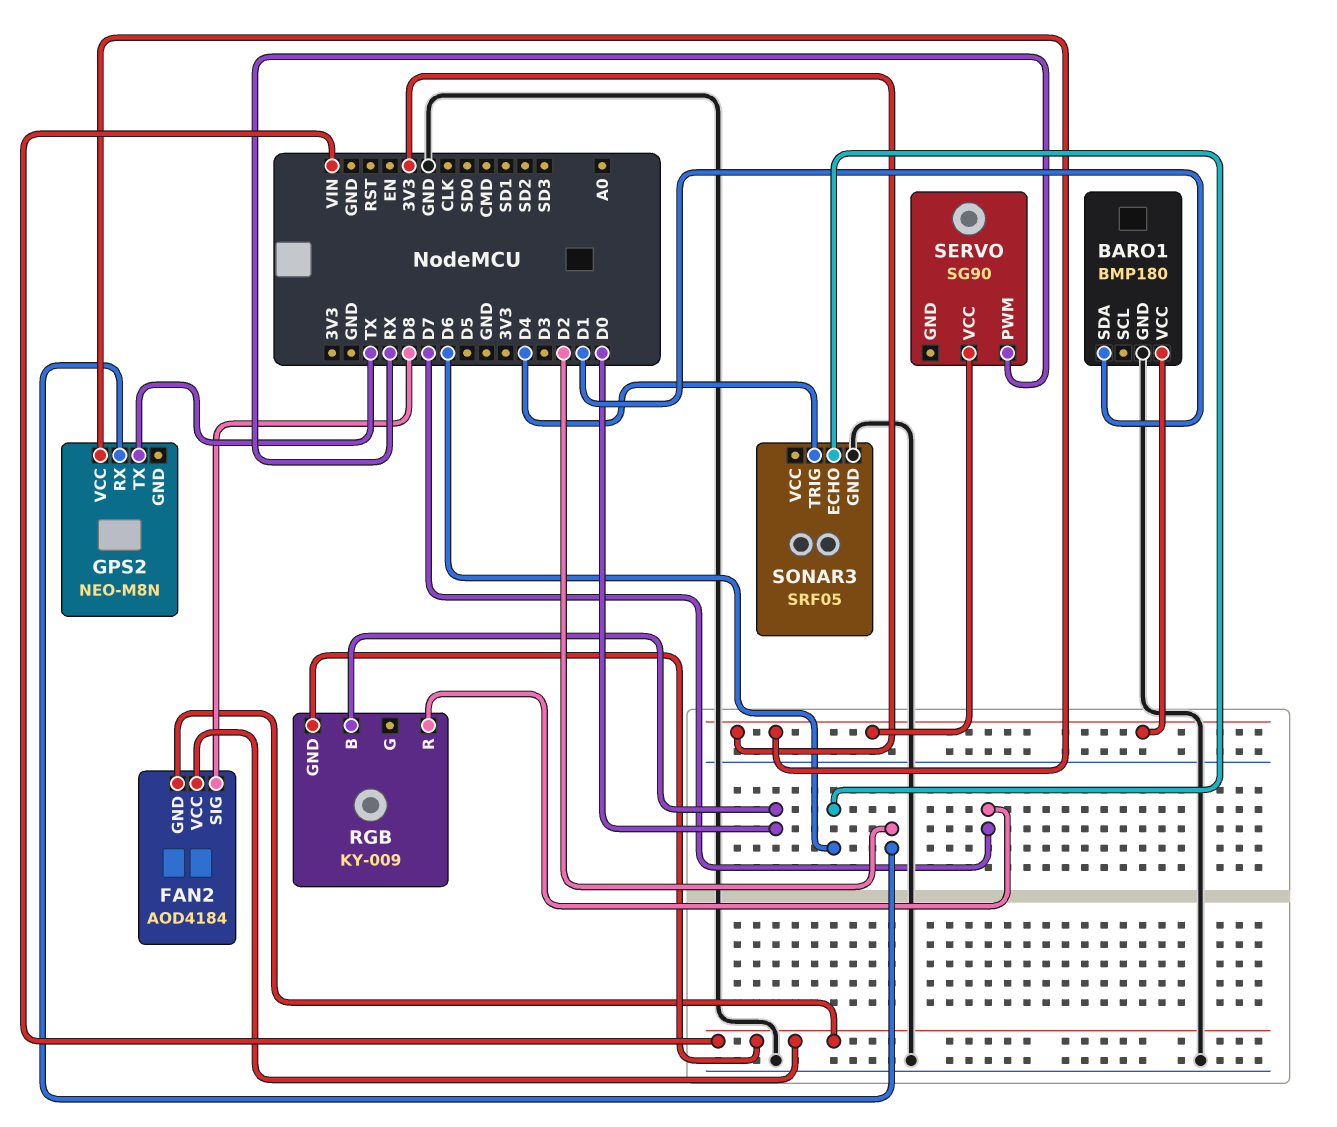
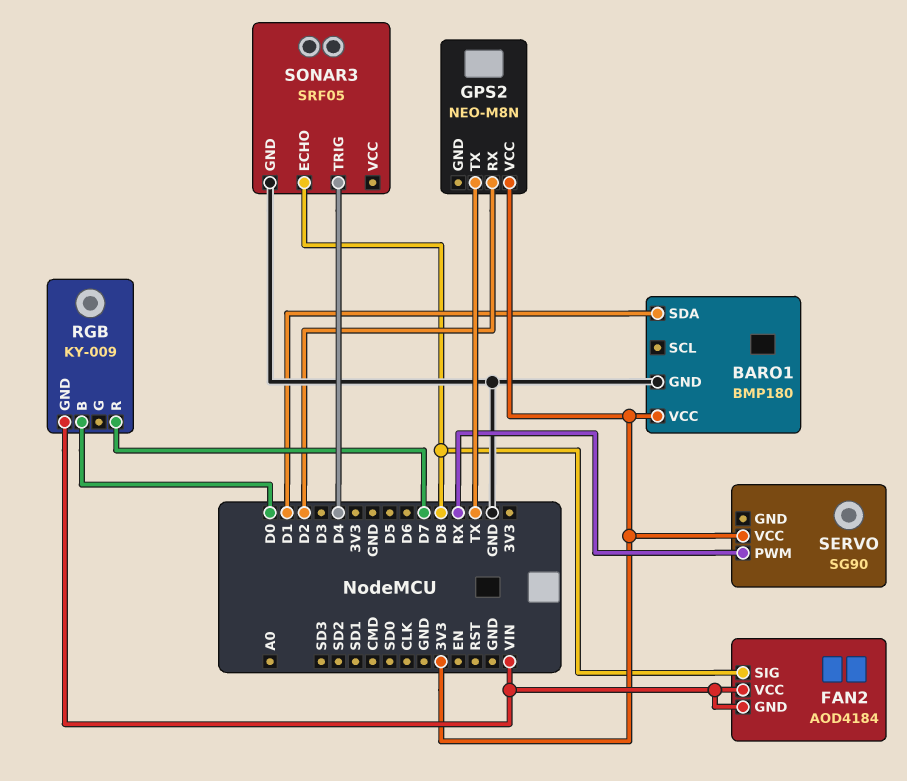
SONAR3 pin ECHO: D6 -> D8

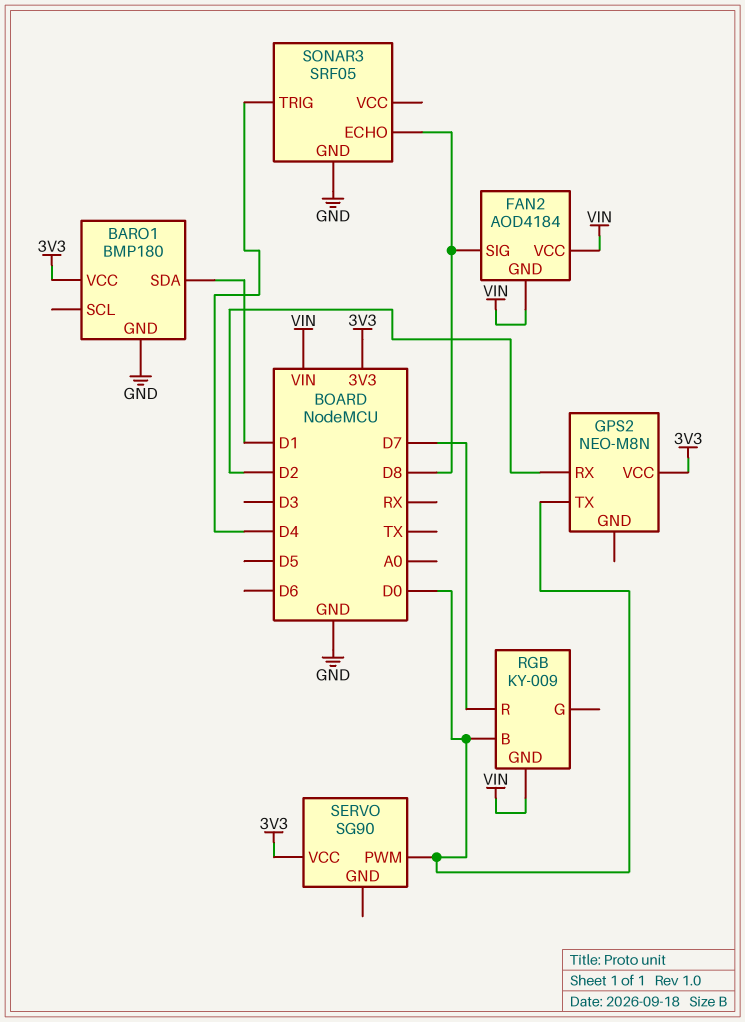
GPS2 pin TX: TX -> D0
SERVO pin PWM: RX -> D0

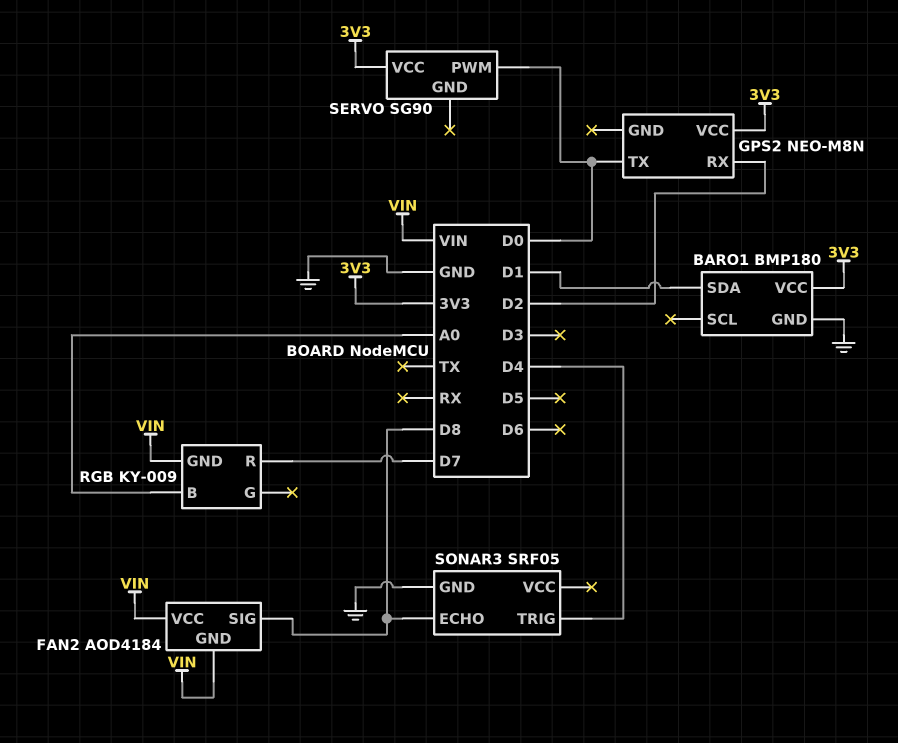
RGB pin B: D0 -> A0

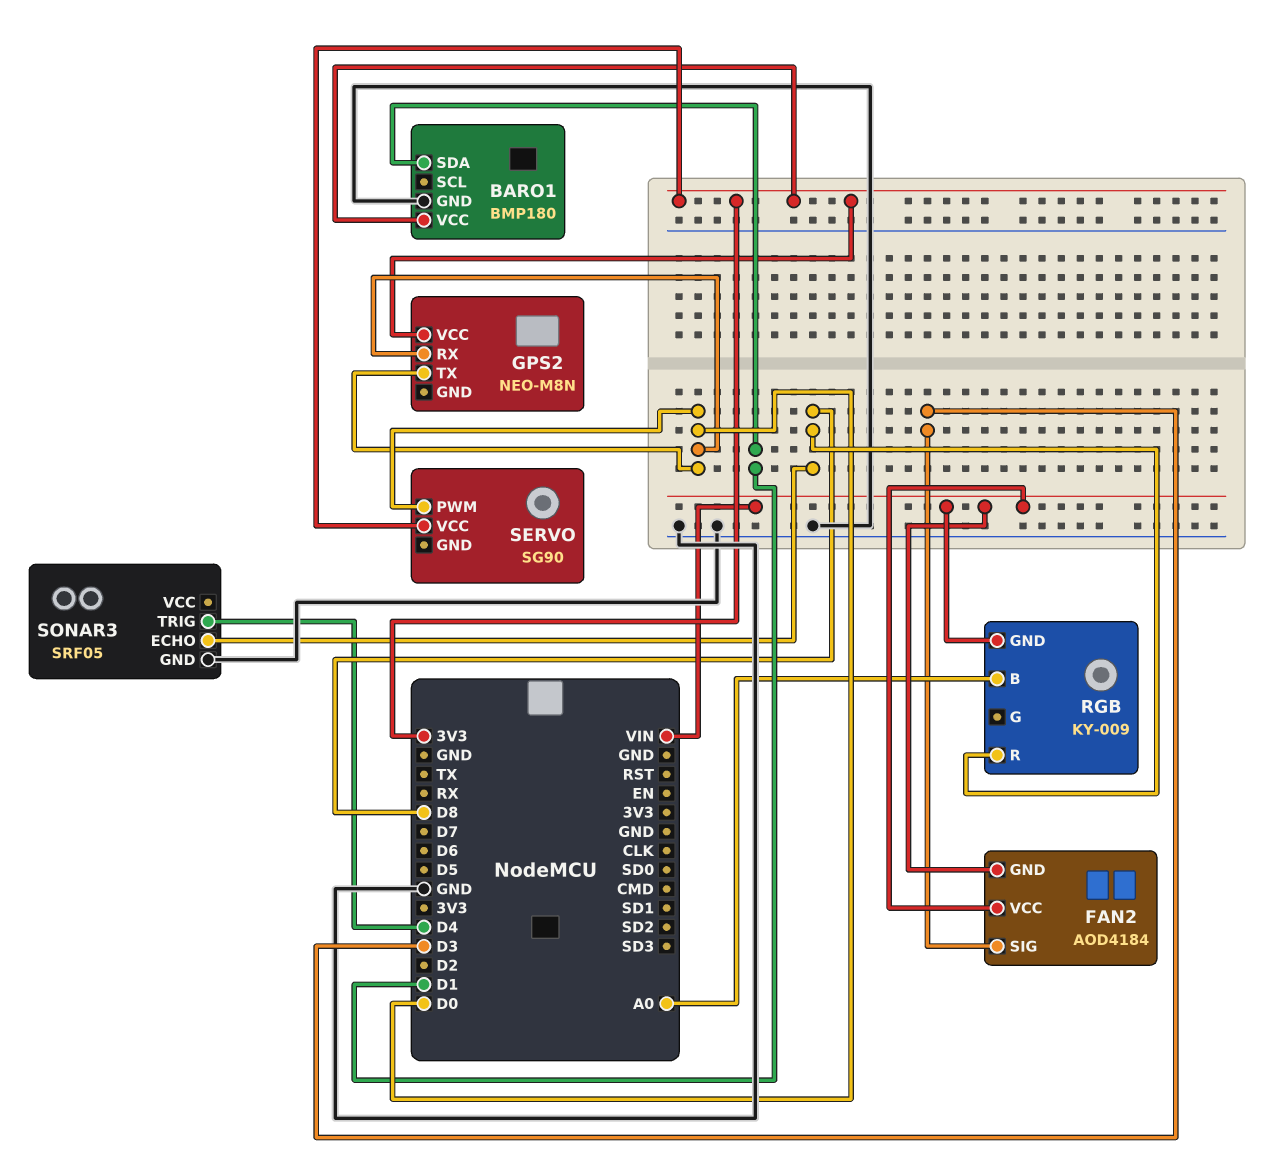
FAN2 pin SIG: D8 -> D3
GPS2 pin RX: D2 -> D0
RGB pin R: D7 -> D8

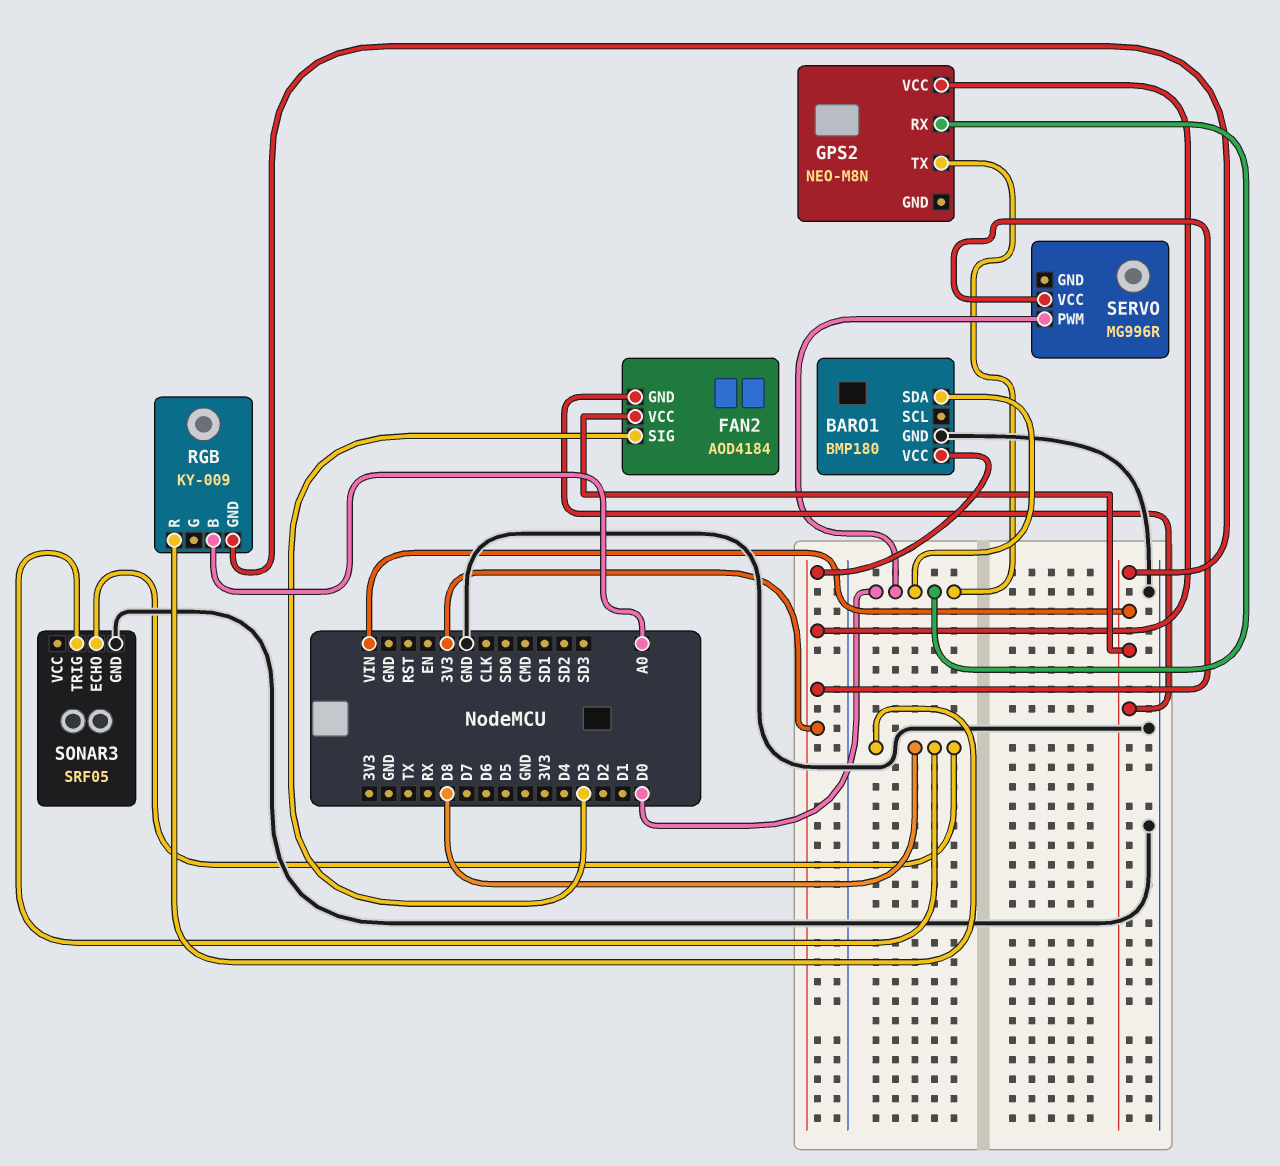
BARO1 pin SDA: D1 -> D0
SERVO: SG90 -> MG996R
SONAR3 pin TRIG: D4 -> D8

